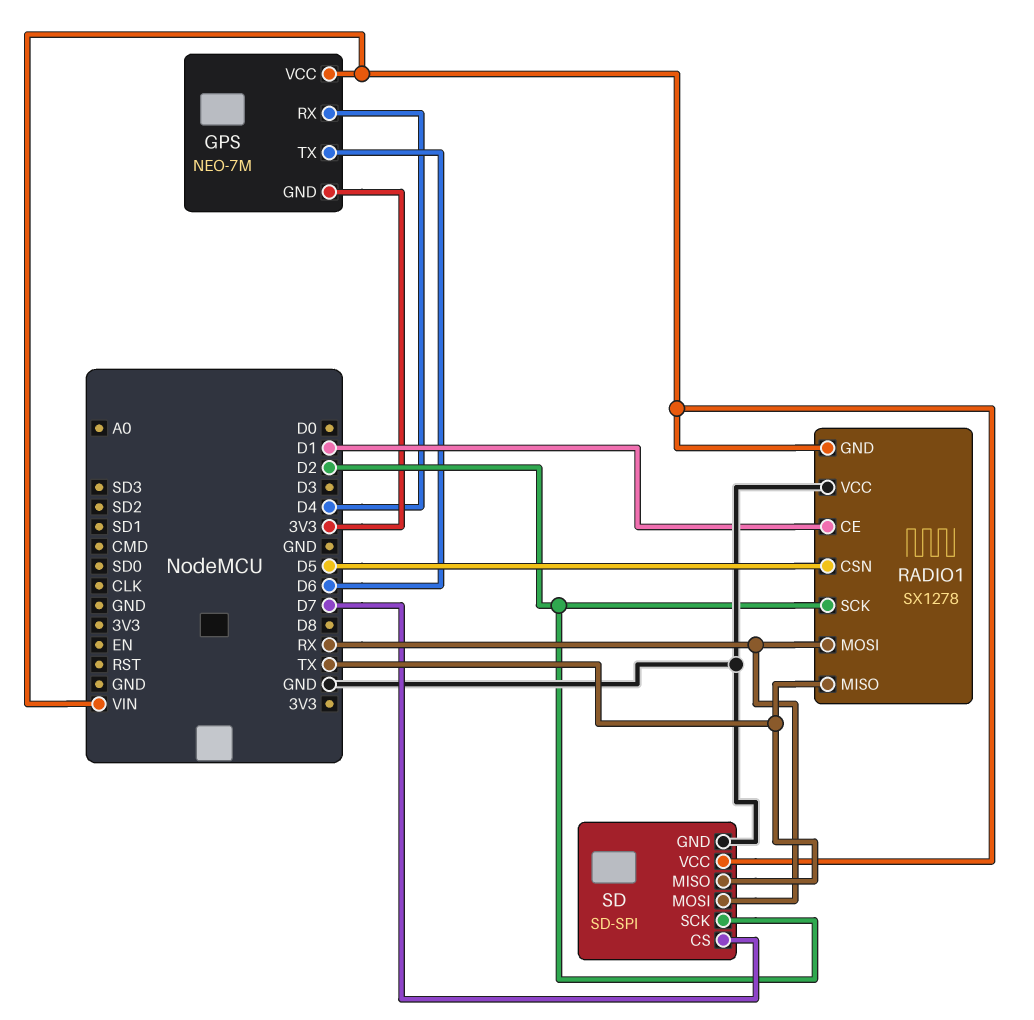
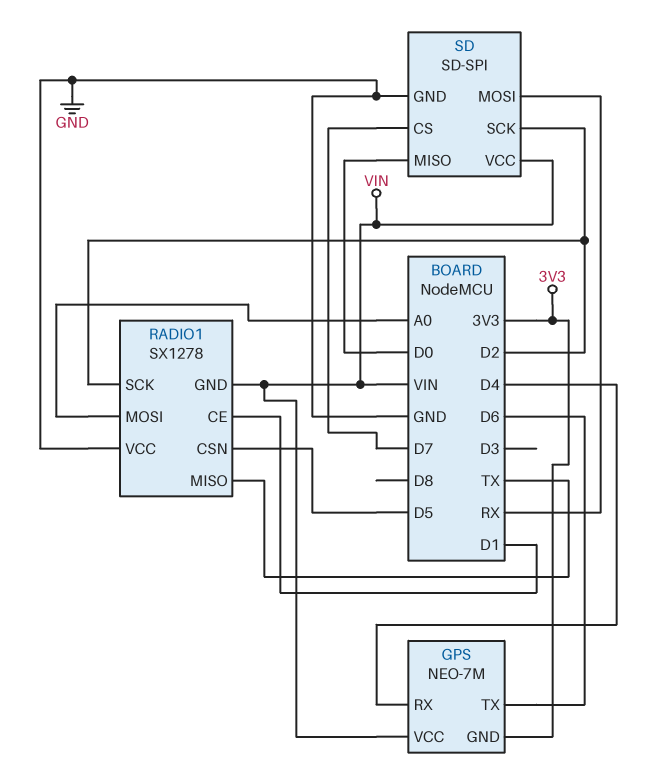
RADIO1 pin MOSI: RX -> A0
SD pin MISO: TX -> D0

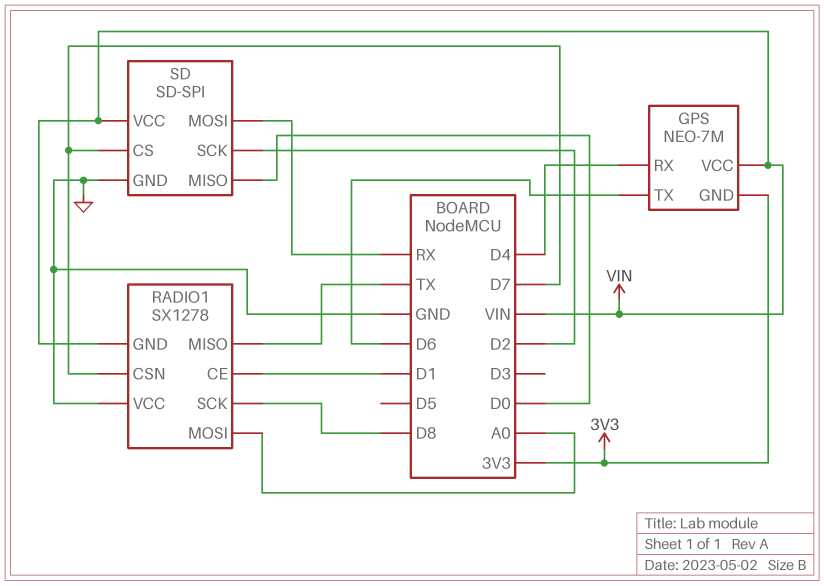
RADIO1 pin CSN: D5 -> D7
RADIO1 pin SCK: D2 -> D8

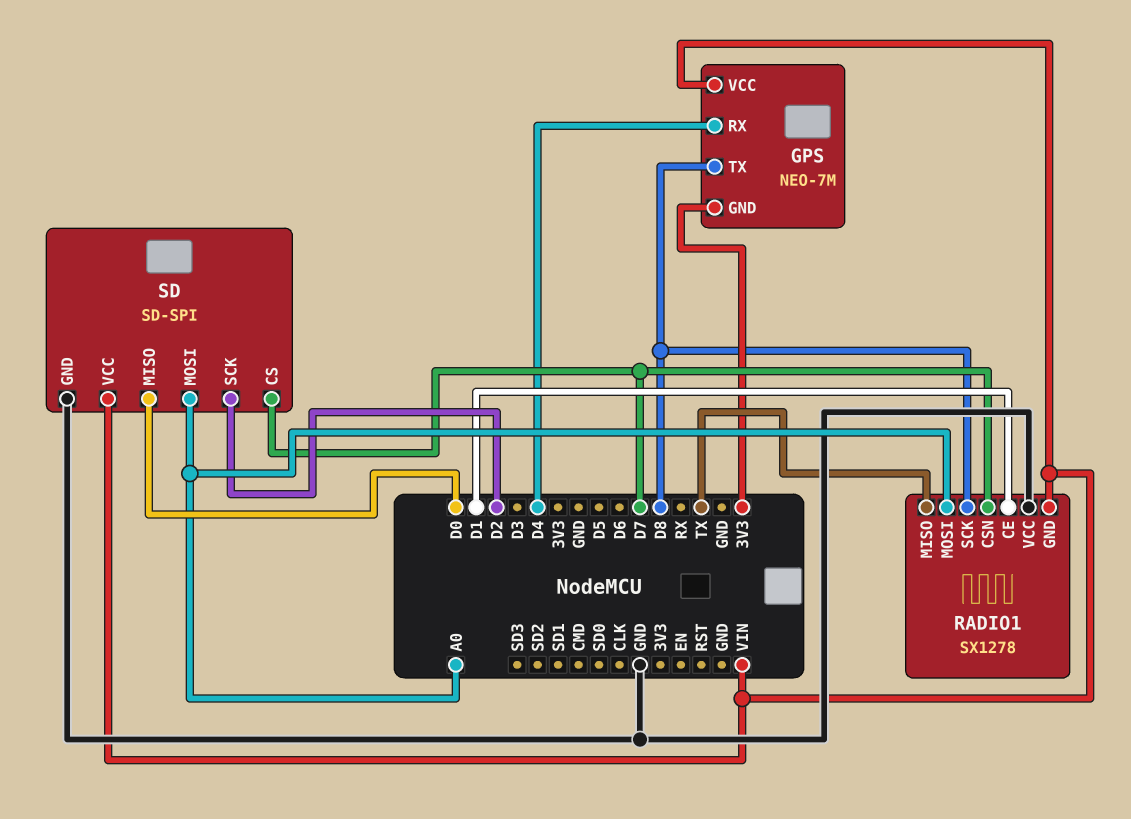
GPS pin TX: D6 -> D8
SD pin MOSI: RX -> A0

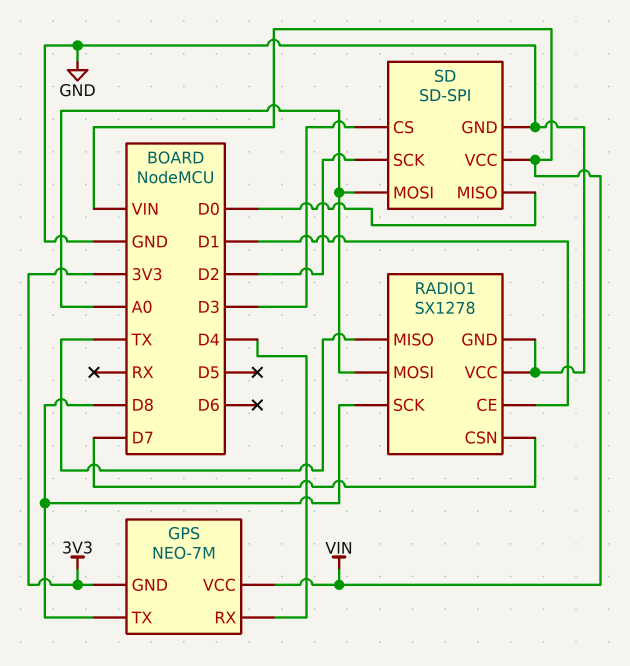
RADIO1 pin GND: VIN -> GND
SD pin CS: D7 -> D3

